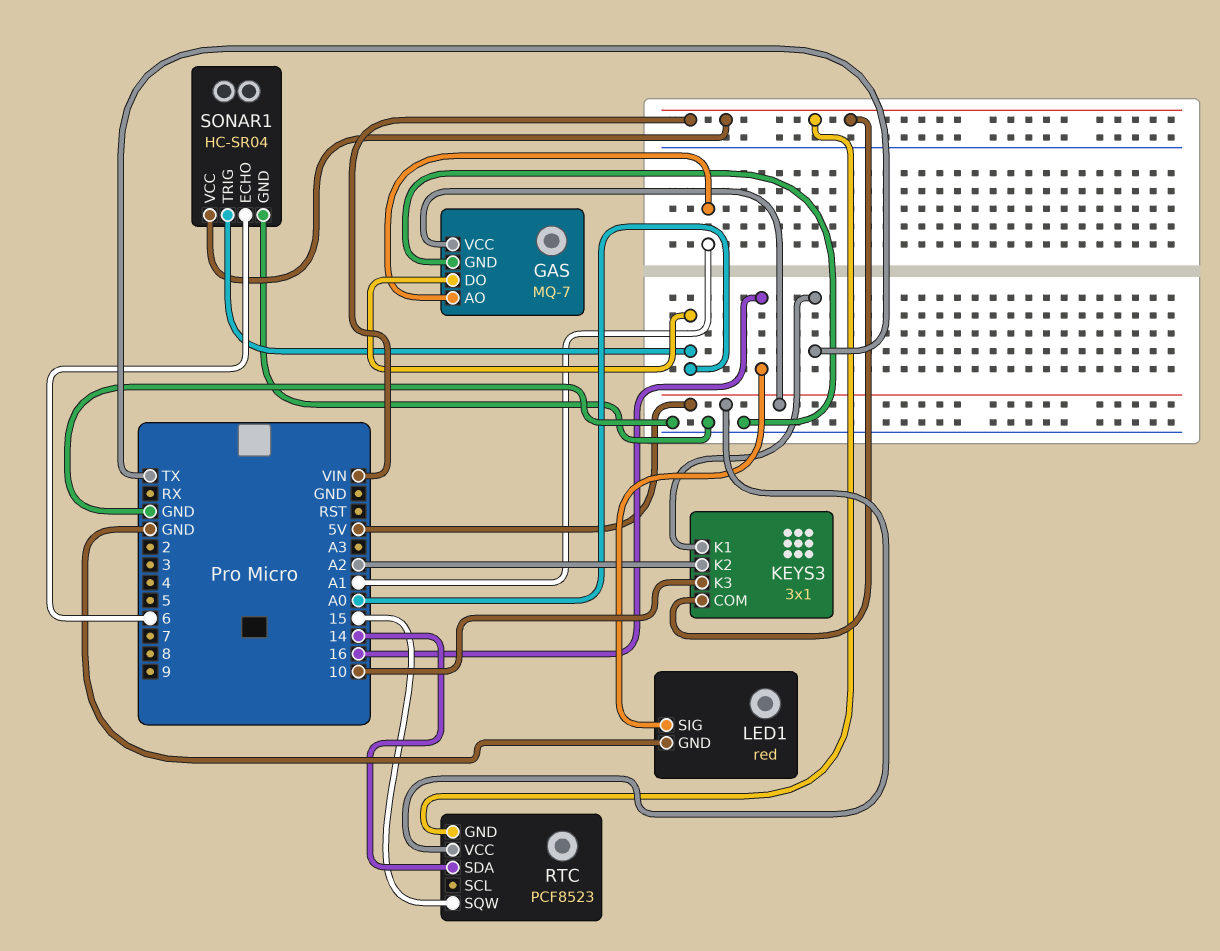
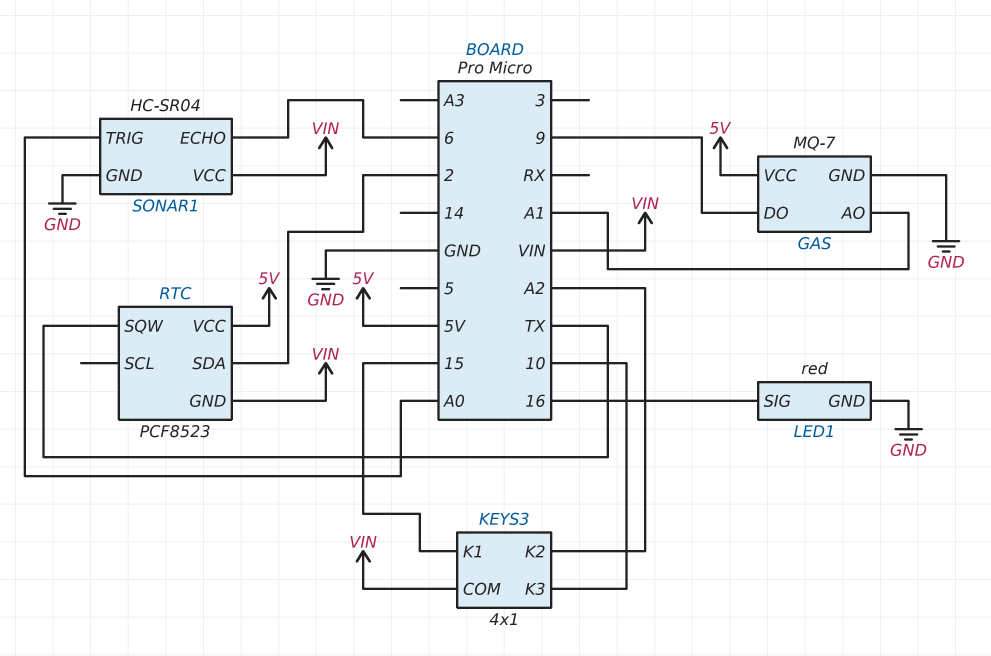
GAS pin DO: A0 -> 9
KEYS3: 3x1 -> 4x1
KEYS3 pin K1: TX -> 15
RTC pin SDA: 14 -> 2
RTC pin SQW: 15 -> TX

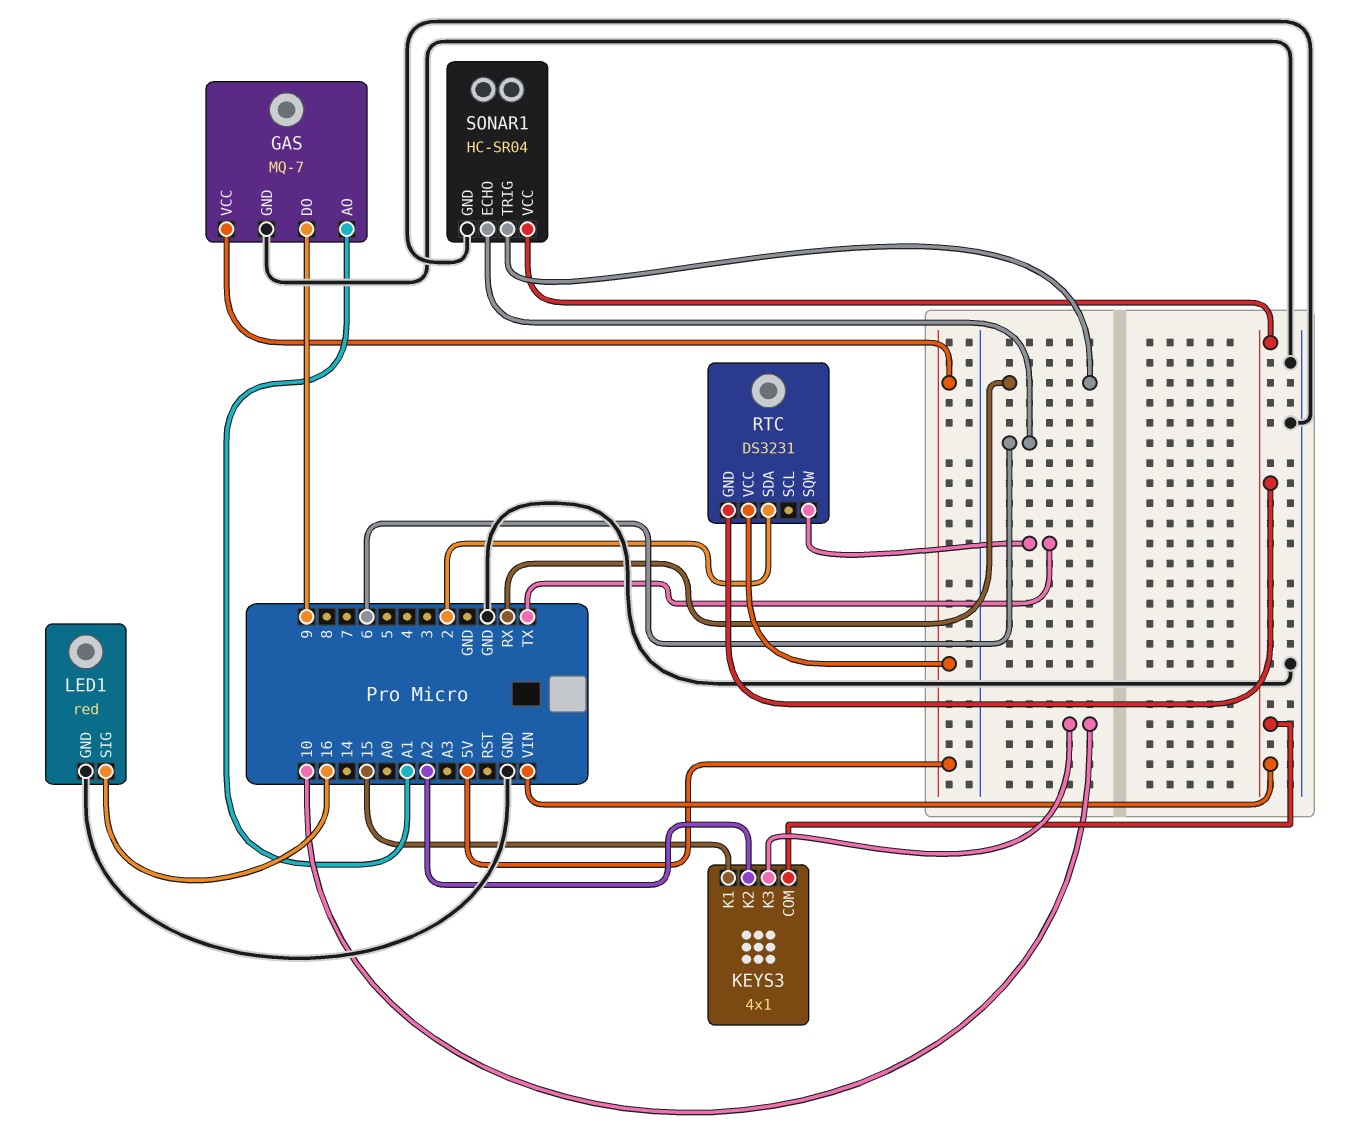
RTC: PCF8523 -> DS3231
SONAR1 pin TRIG: A0 -> RX

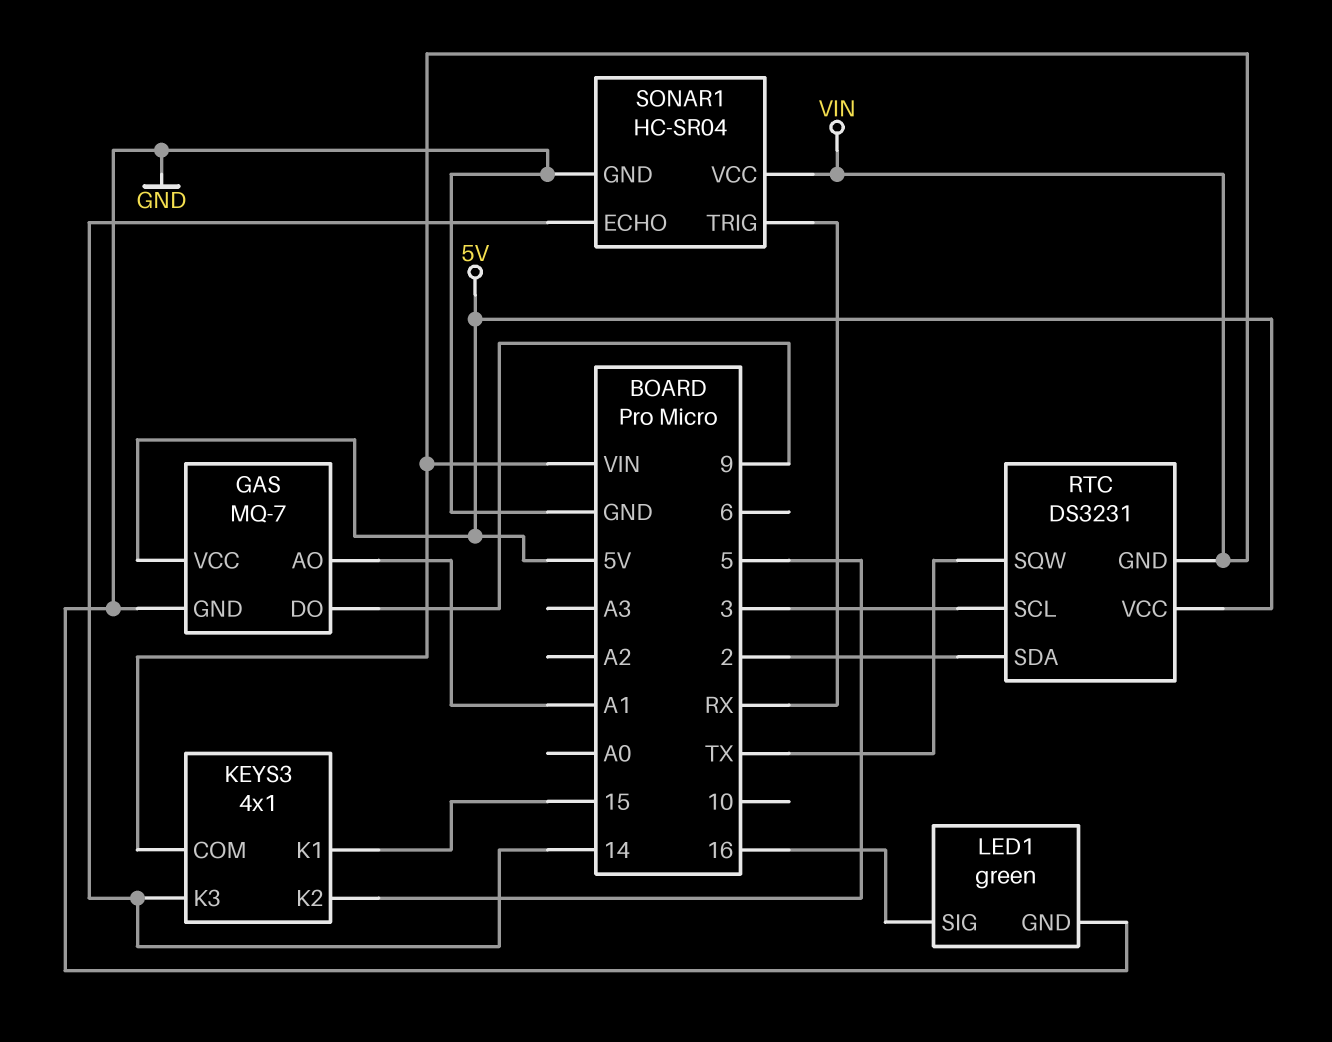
KEYS3 pin K2: A2 -> 5
KEYS3 pin K3: 10 -> 14
LED1: red -> green
RTC pin SCL: none -> 3
SONAR1 pin ECHO: 6 -> 14

